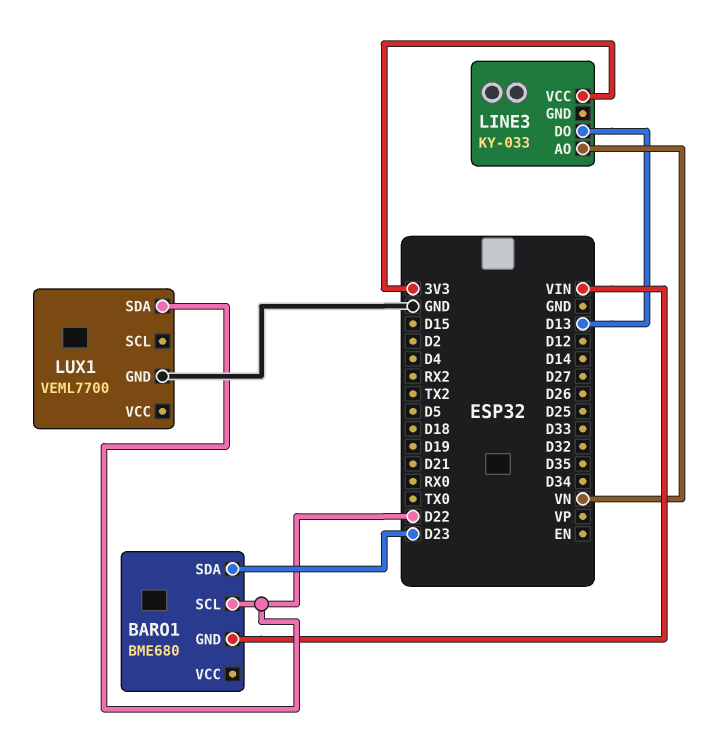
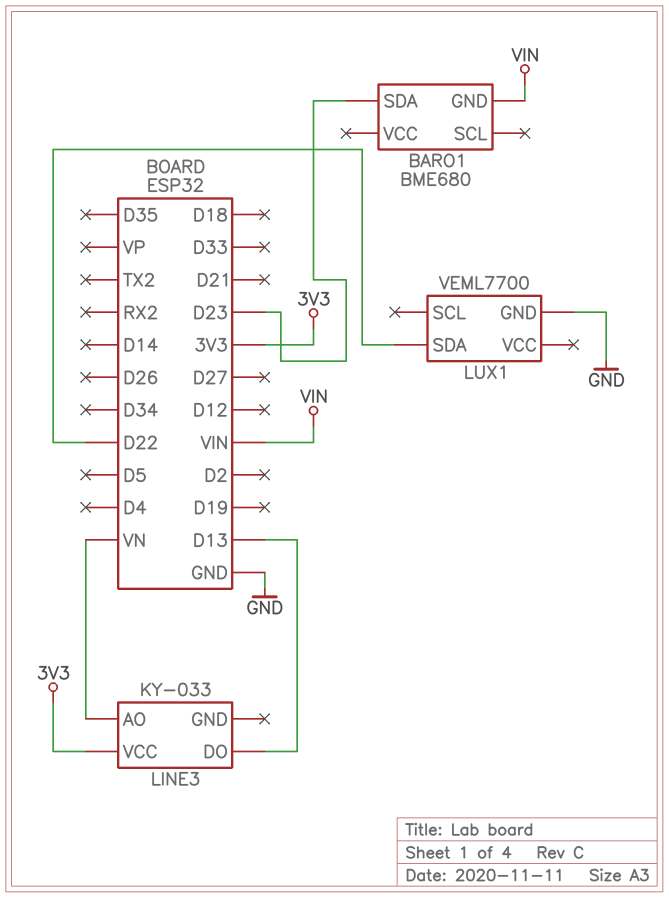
BARO1 pin SCL: D22 -> none

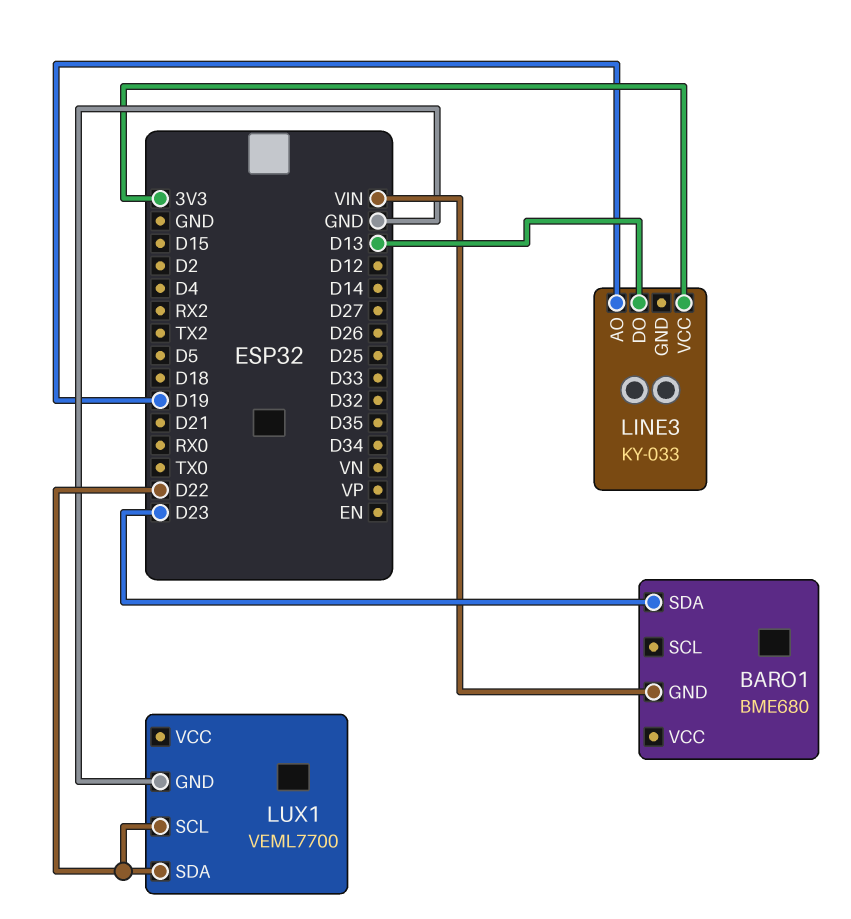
LINE3 pin AO: VN -> D19
LUX1 pin SCL: none -> D22

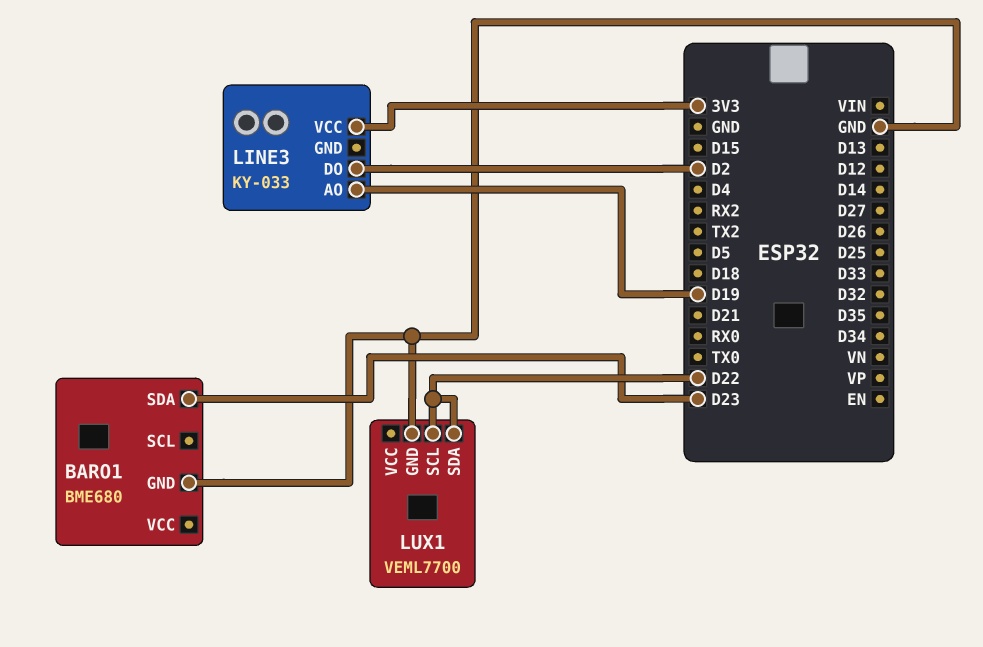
BARO1 pin GND: VIN -> GND
LINE3 pin DO: D13 -> D2

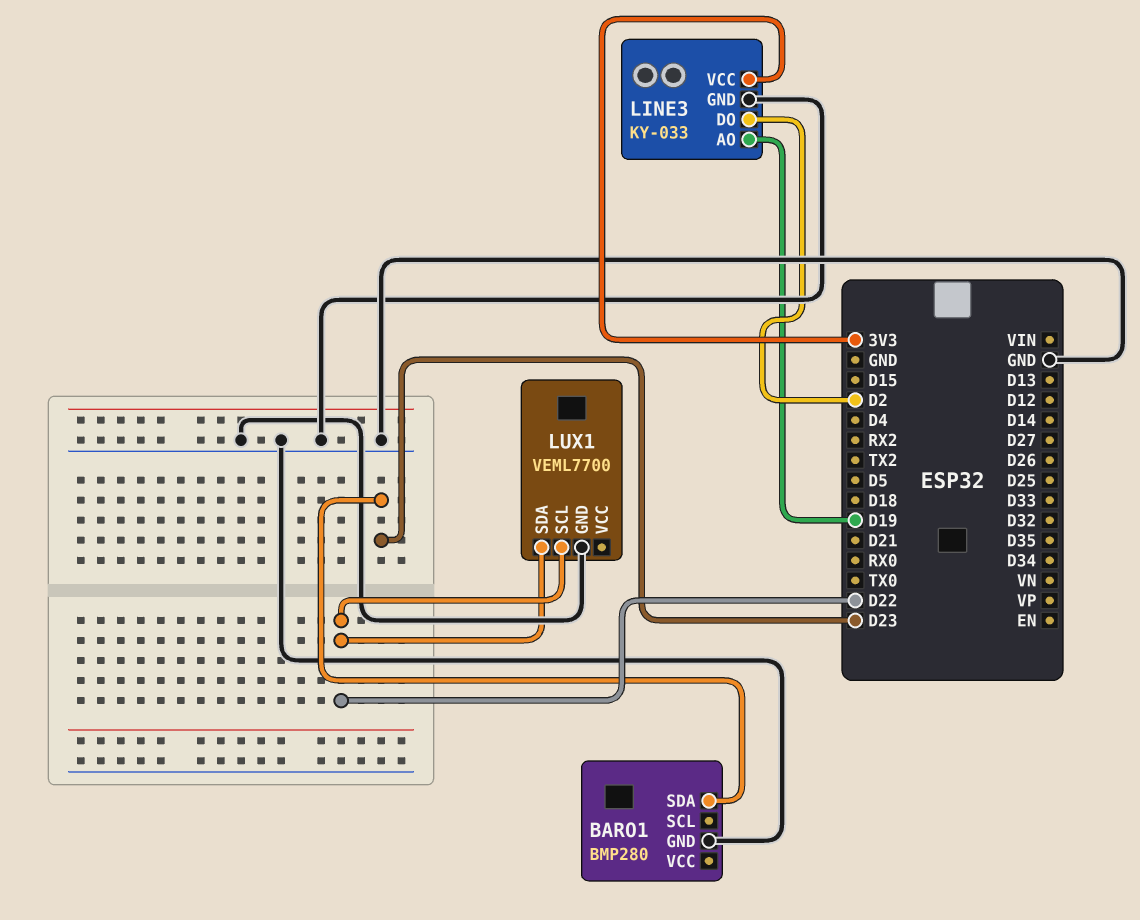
BARO1: BME680 -> BMP280
LINE3 pin GND: none -> GND

